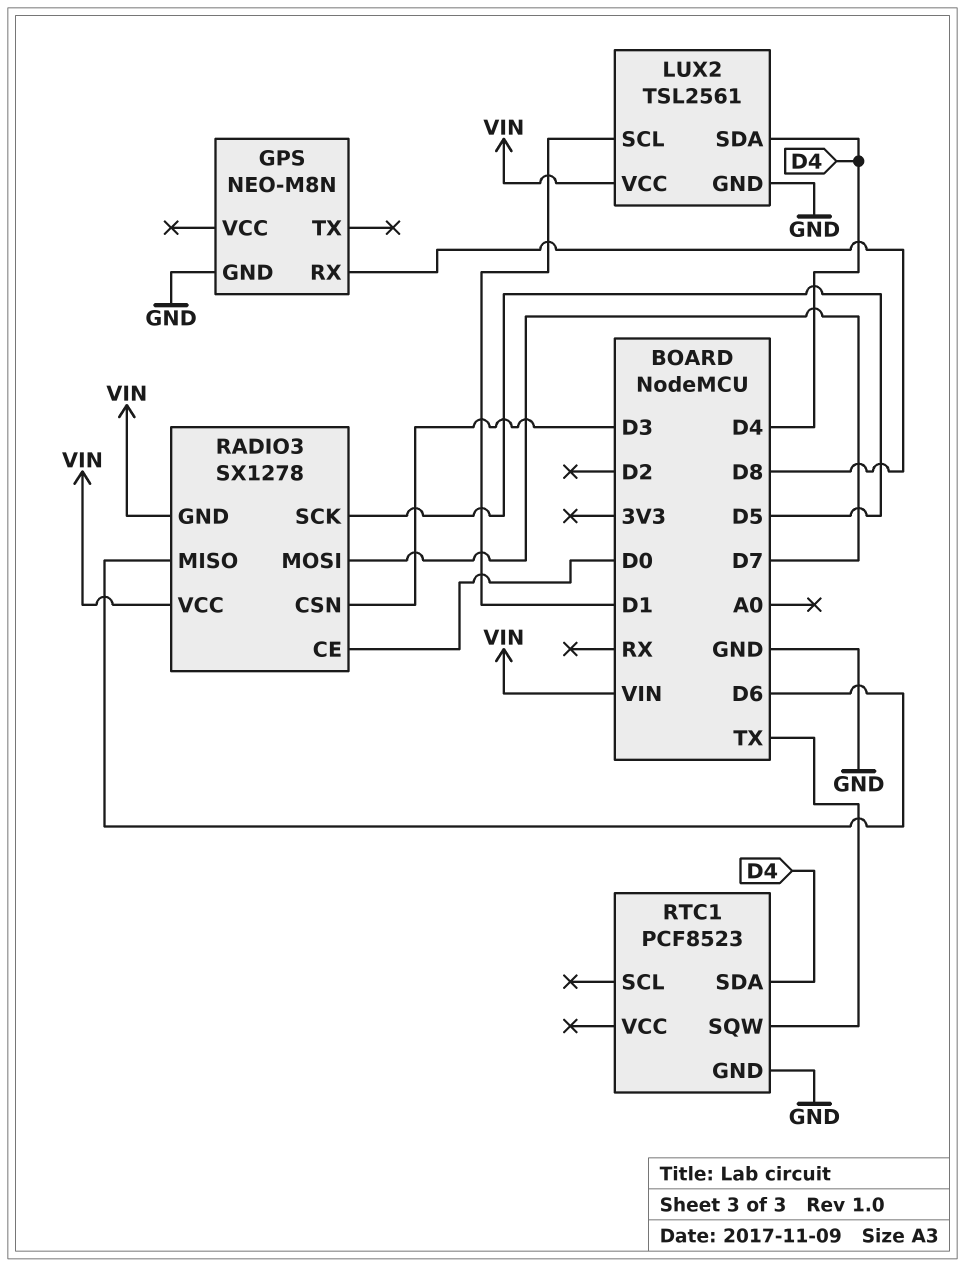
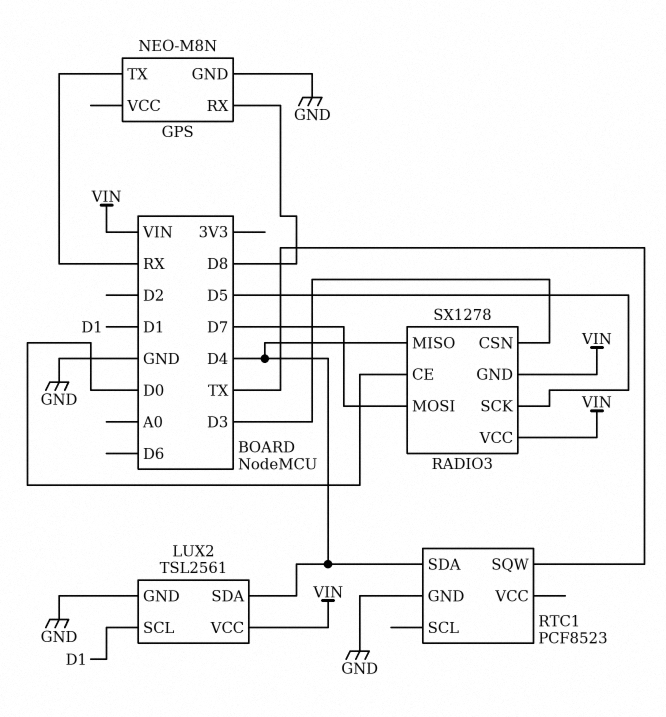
GPS pin TX: none -> RX
RADIO3 pin MISO: D6 -> D4

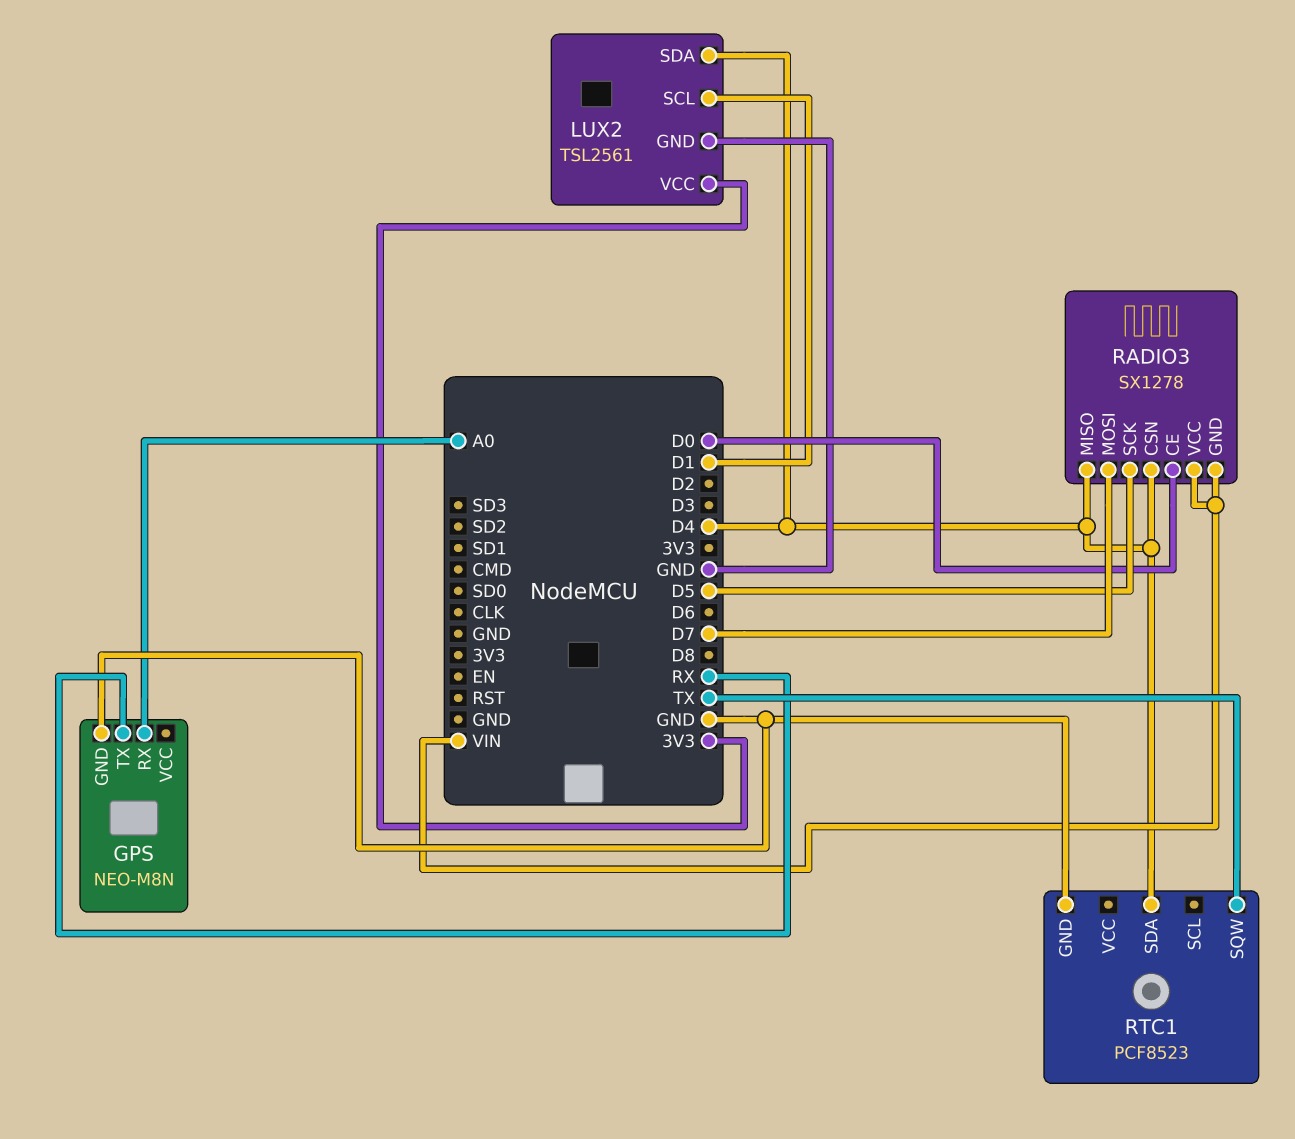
GPS pin RX: D8 -> A0
LUX2 pin VCC: VIN -> 3V3
RADIO3 pin CSN: D3 -> D4

